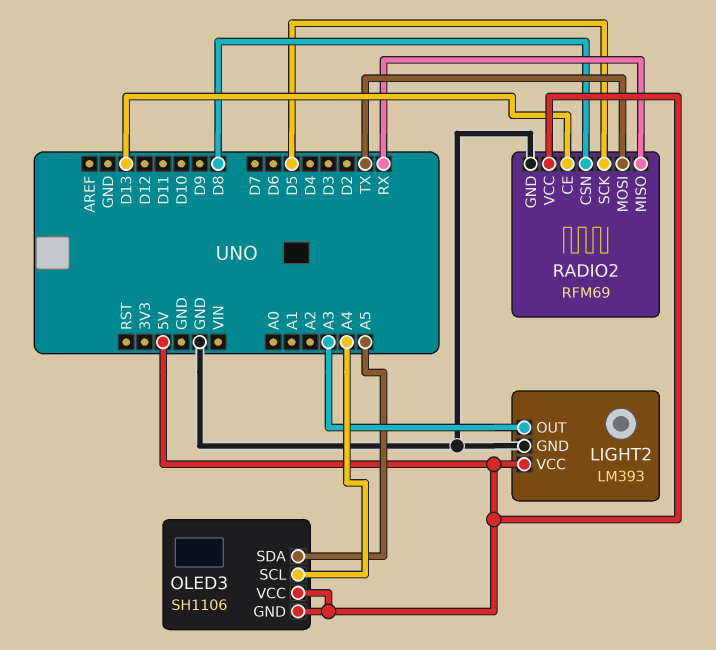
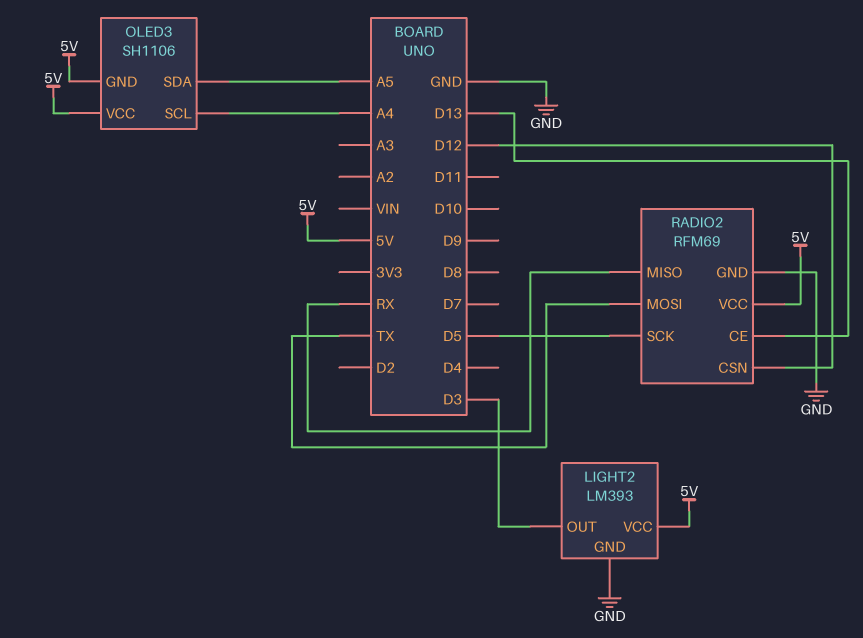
LIGHT2 pin OUT: A3 -> D3
RADIO2 pin CSN: D8 -> D12

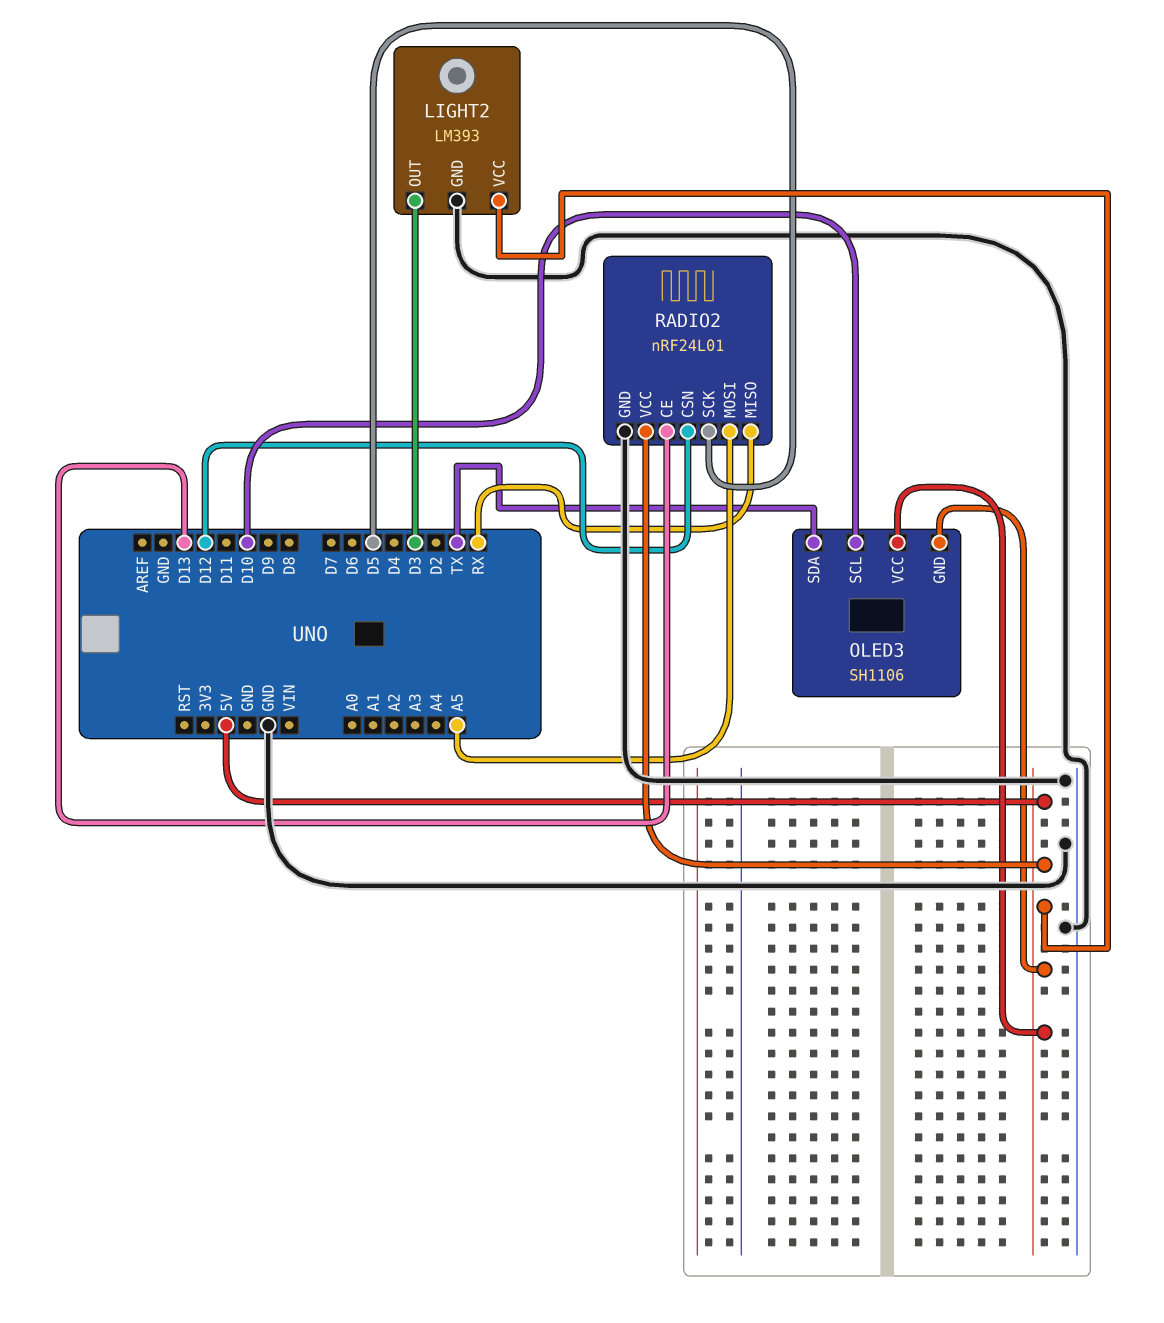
OLED3 pin SCL: A4 -> D10
OLED3 pin SDA: A5 -> TX
RADIO2: RFM69 -> nRF24L01
RADIO2 pin MOSI: TX -> A5

